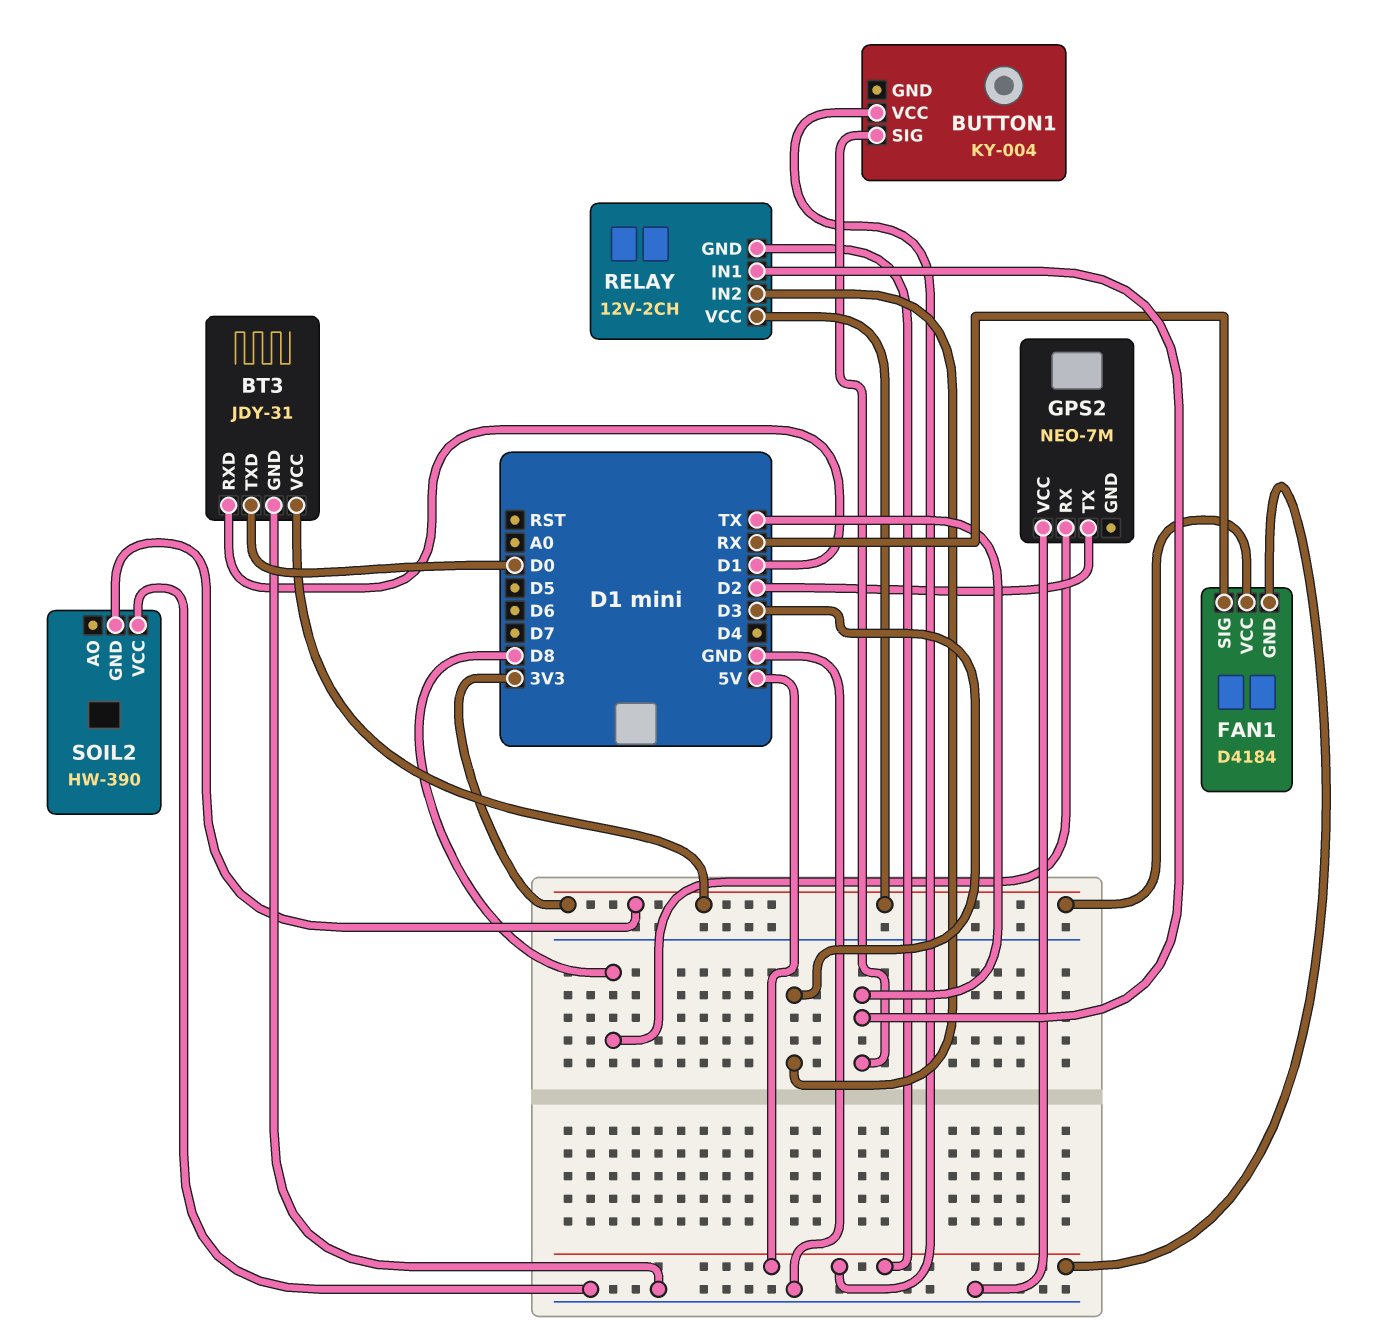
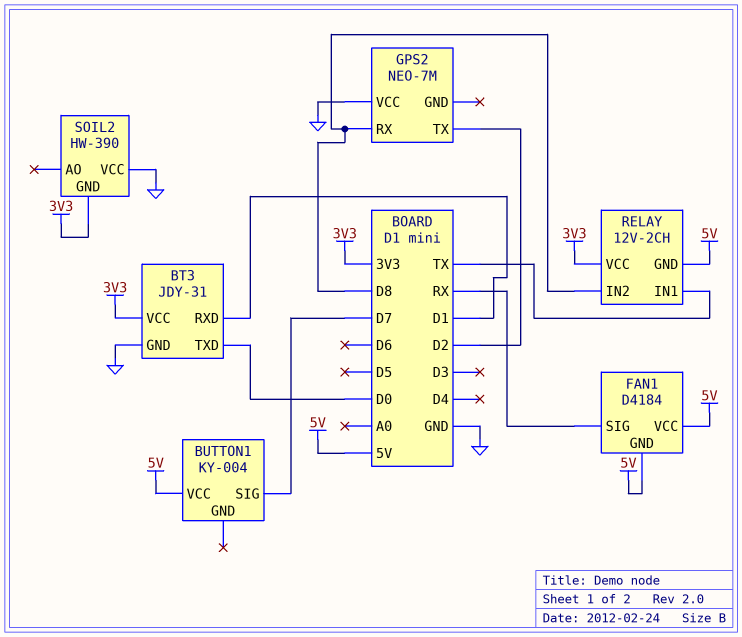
BUTTON1 pin SIG: TX -> D7
FAN1 pin VCC: 3V3 -> 5V
RELAY pin IN2: D3 -> D8

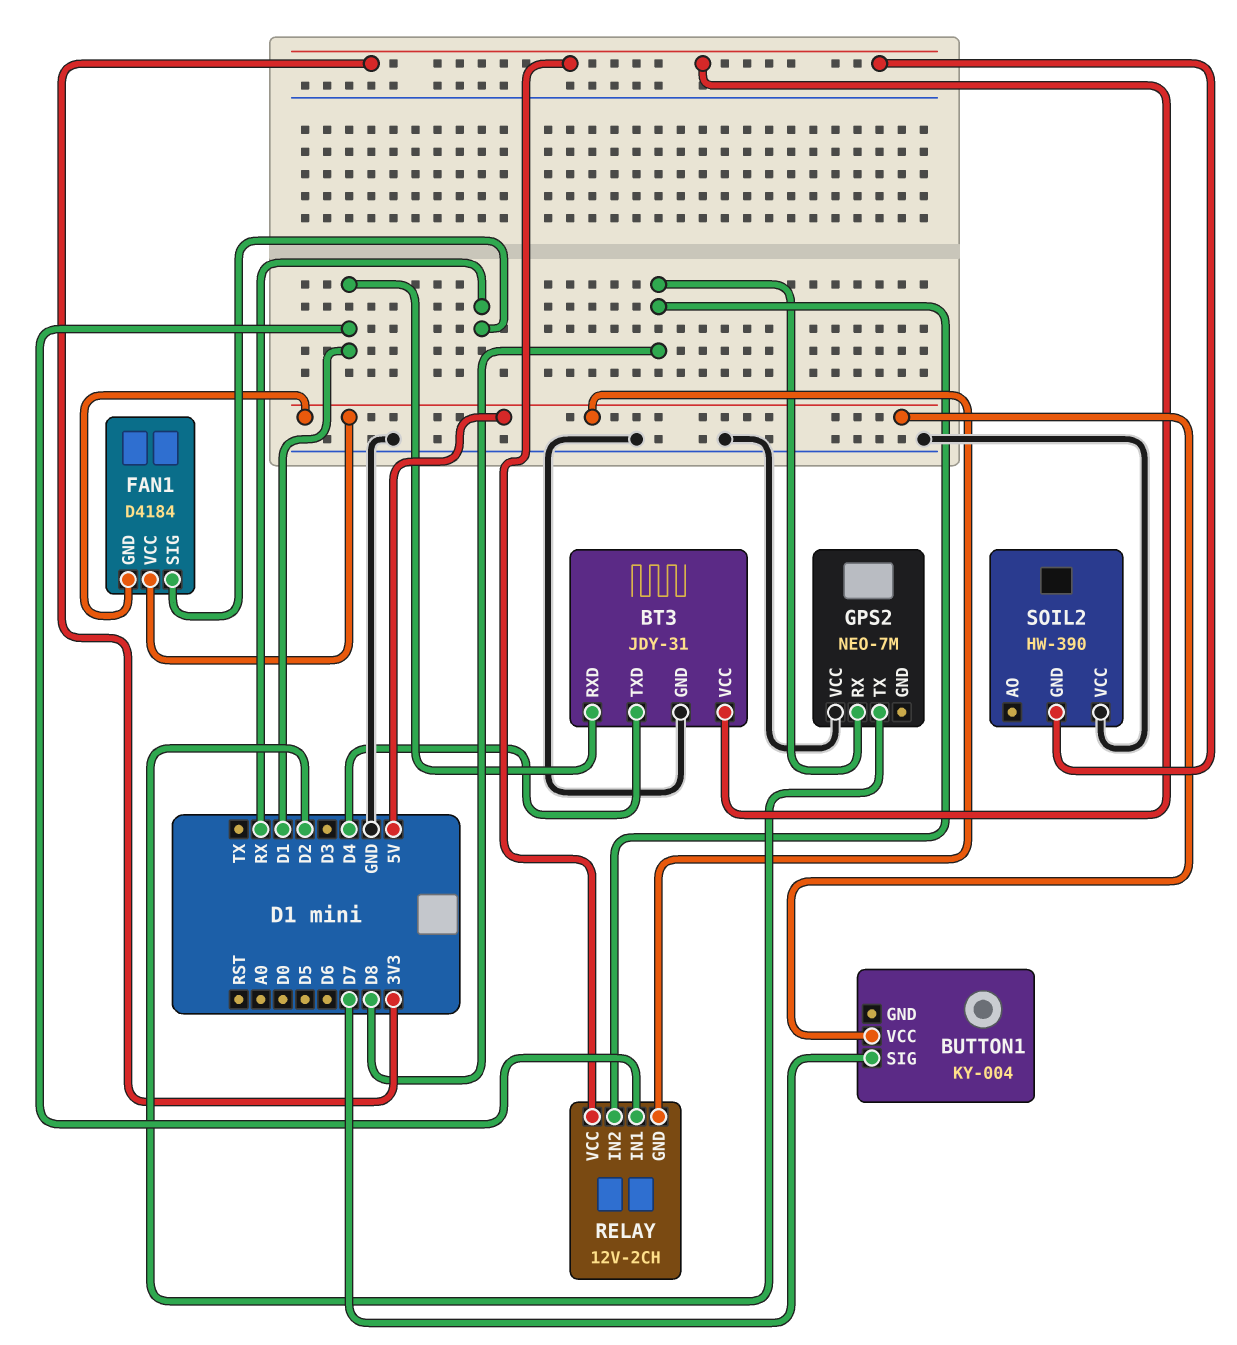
BT3 pin TXD: D0 -> D4
RELAY pin IN1: TX -> D1

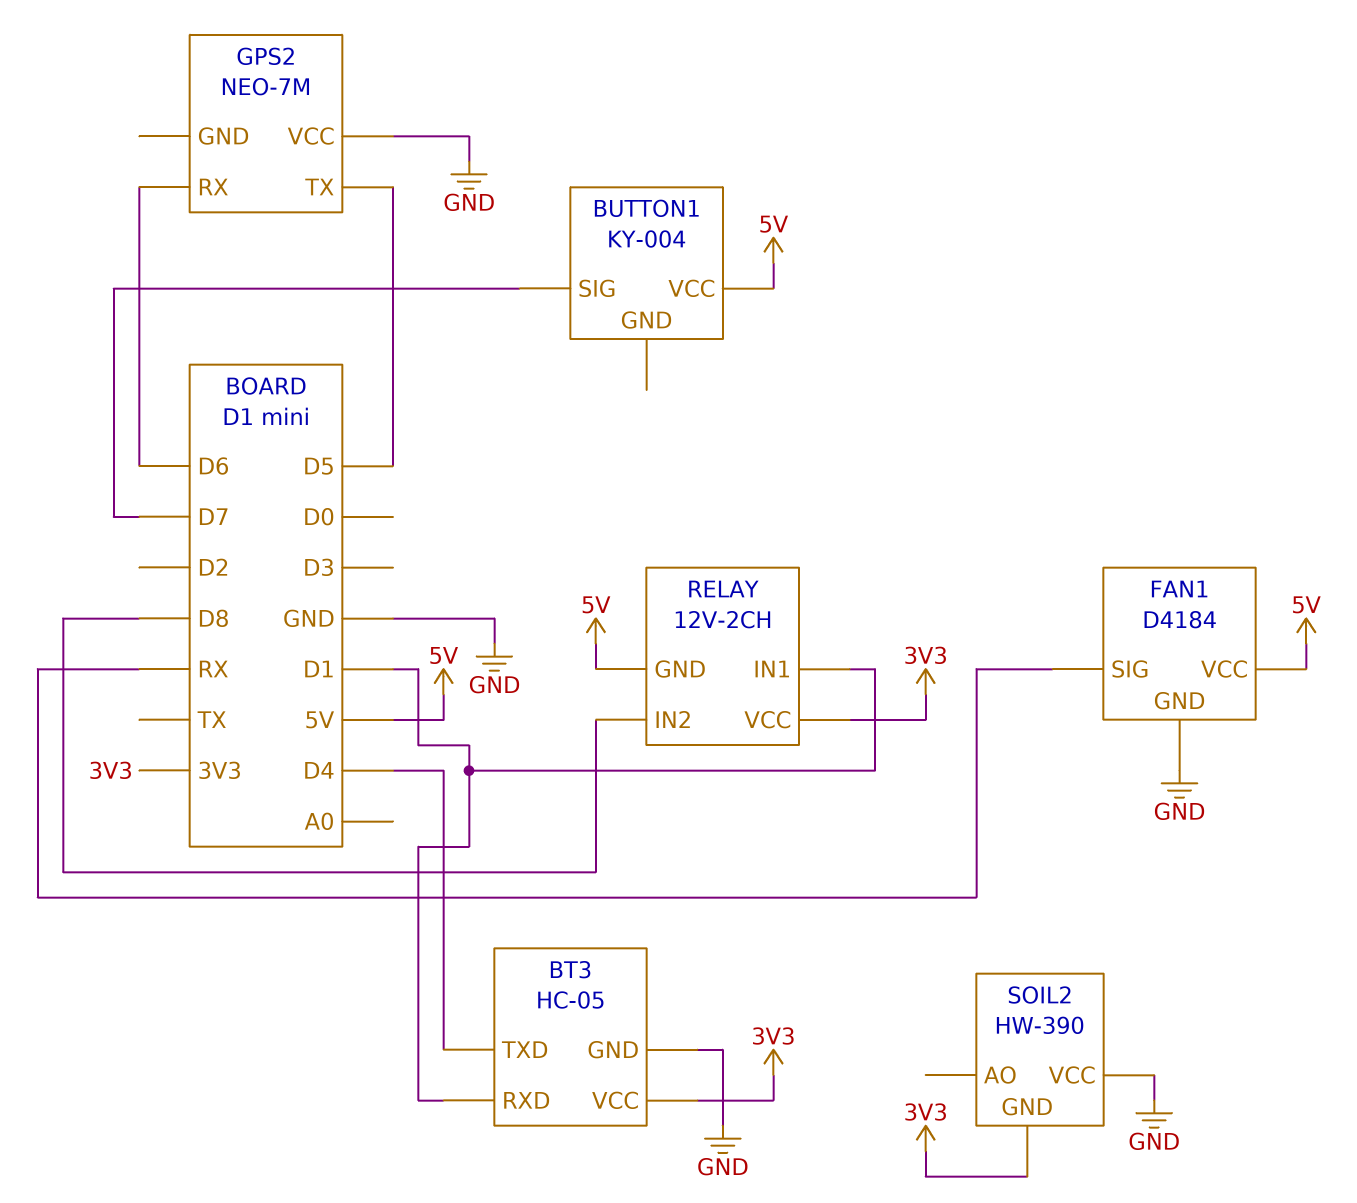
BT3: JDY-31 -> HC-05
FAN1 pin GND: 5V -> GND
GPS2 pin RX: D8 -> D6
GPS2 pin TX: D2 -> D5

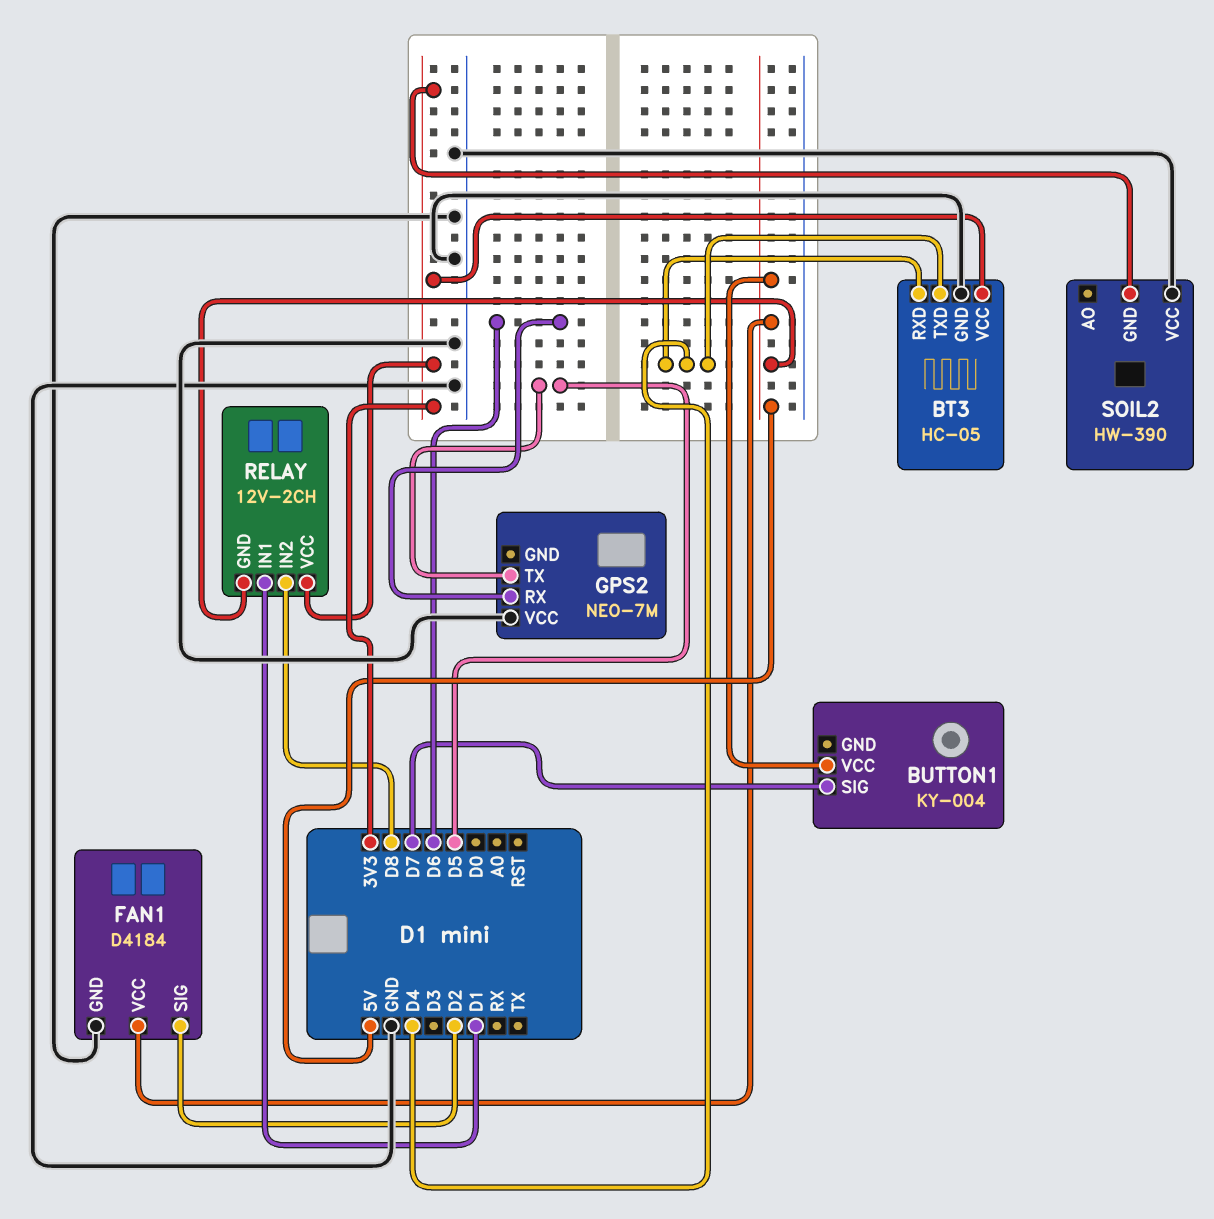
BT3 pin RXD: D1 -> D4
FAN1 pin SIG: RX -> D2

